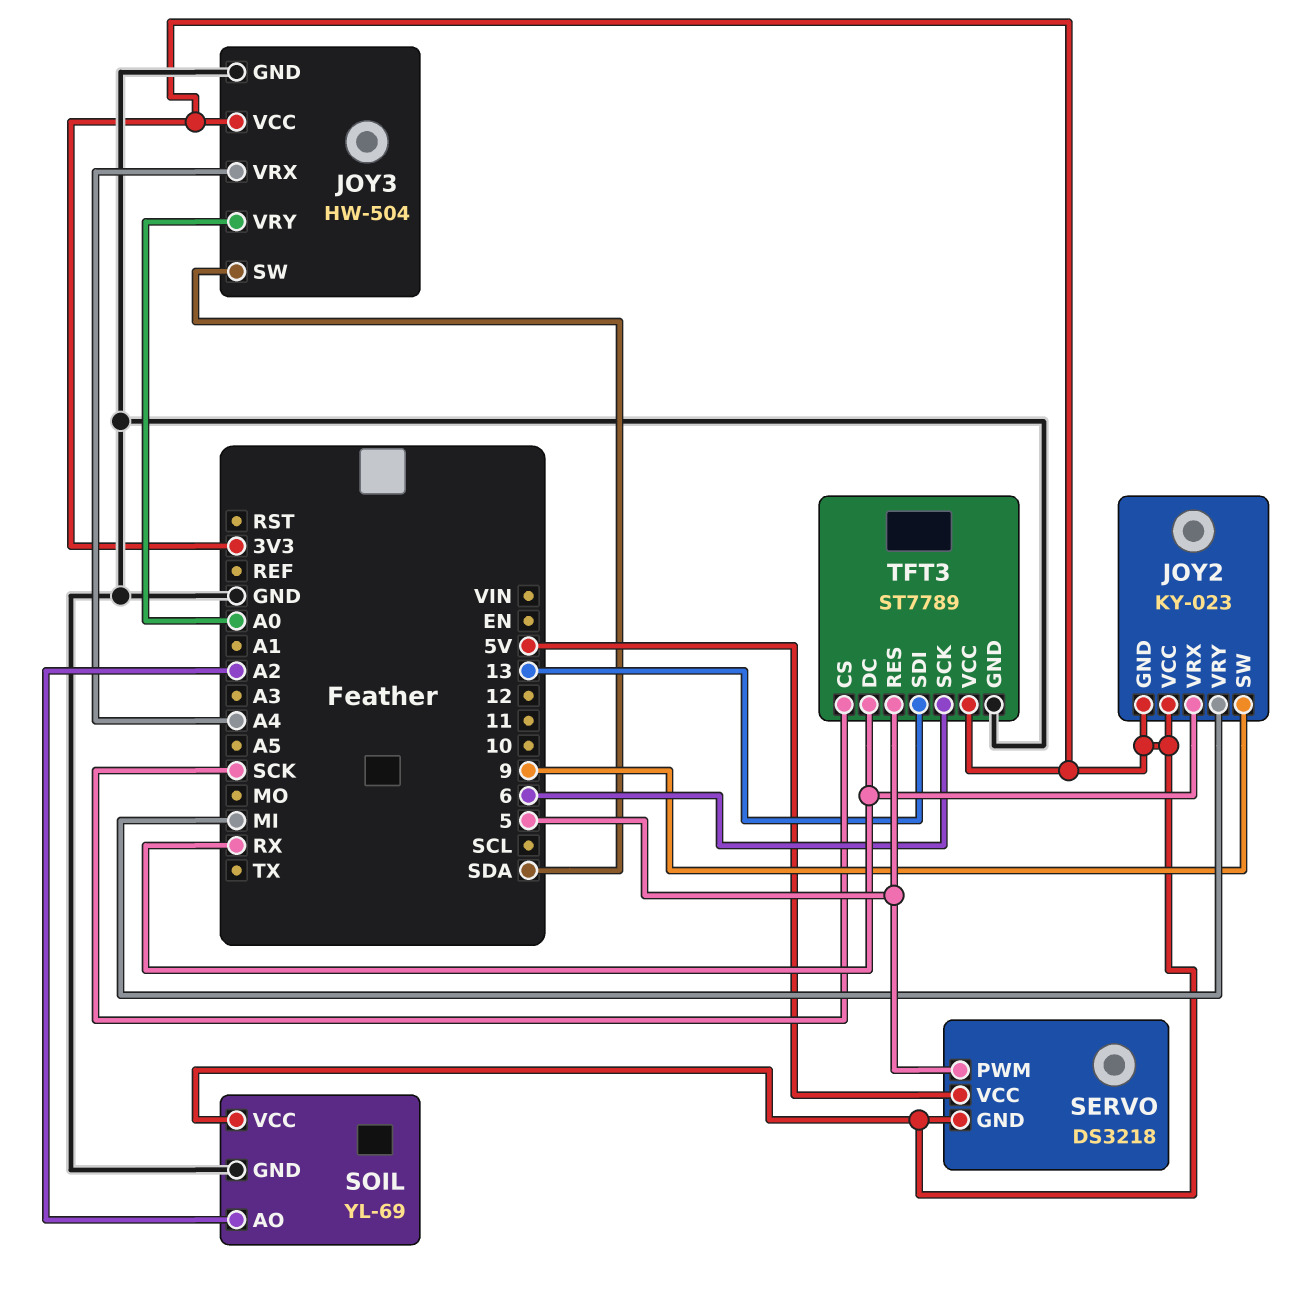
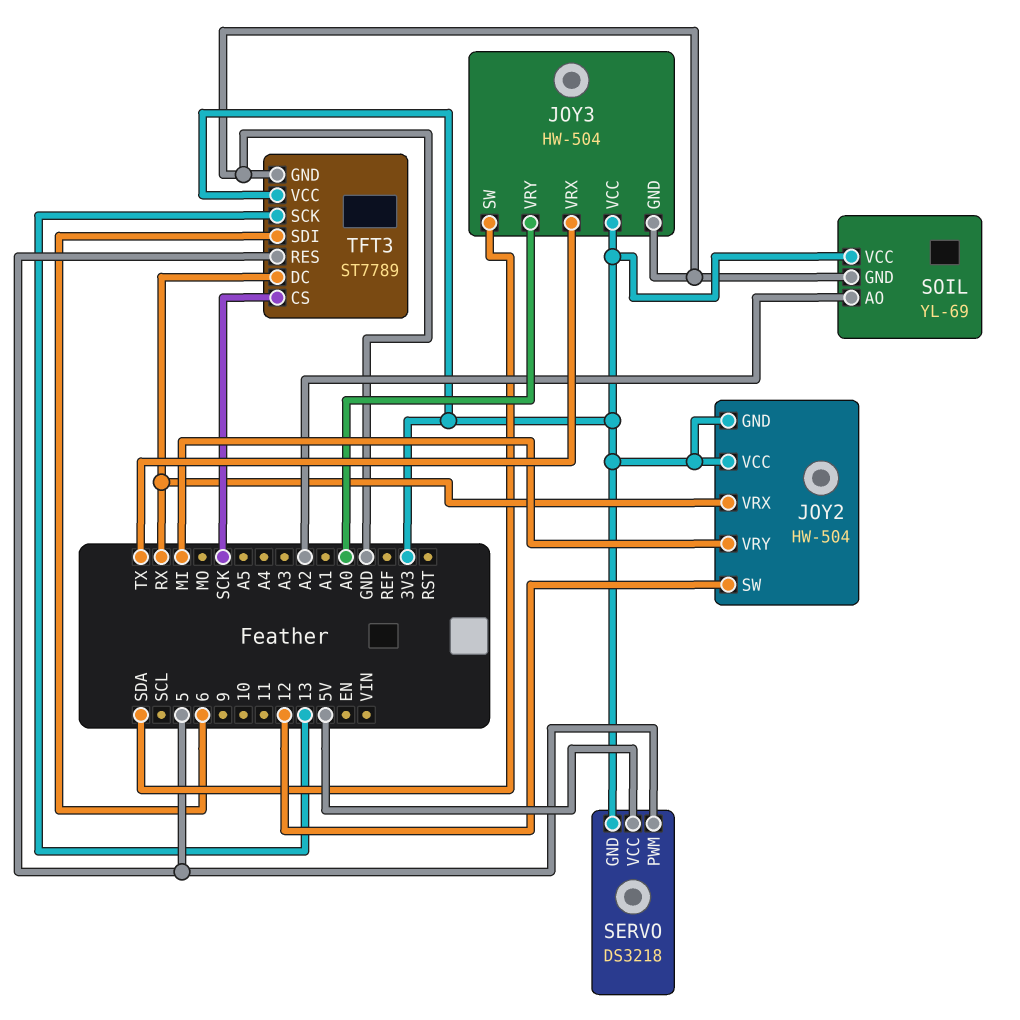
JOY2: KY-023 -> HW-504
JOY2 pin SW: 9 -> 12
JOY3 pin VRX: A4 -> TX
TFT3 pin SCK: 6 -> 13
TFT3 pin SDI: 13 -> 6

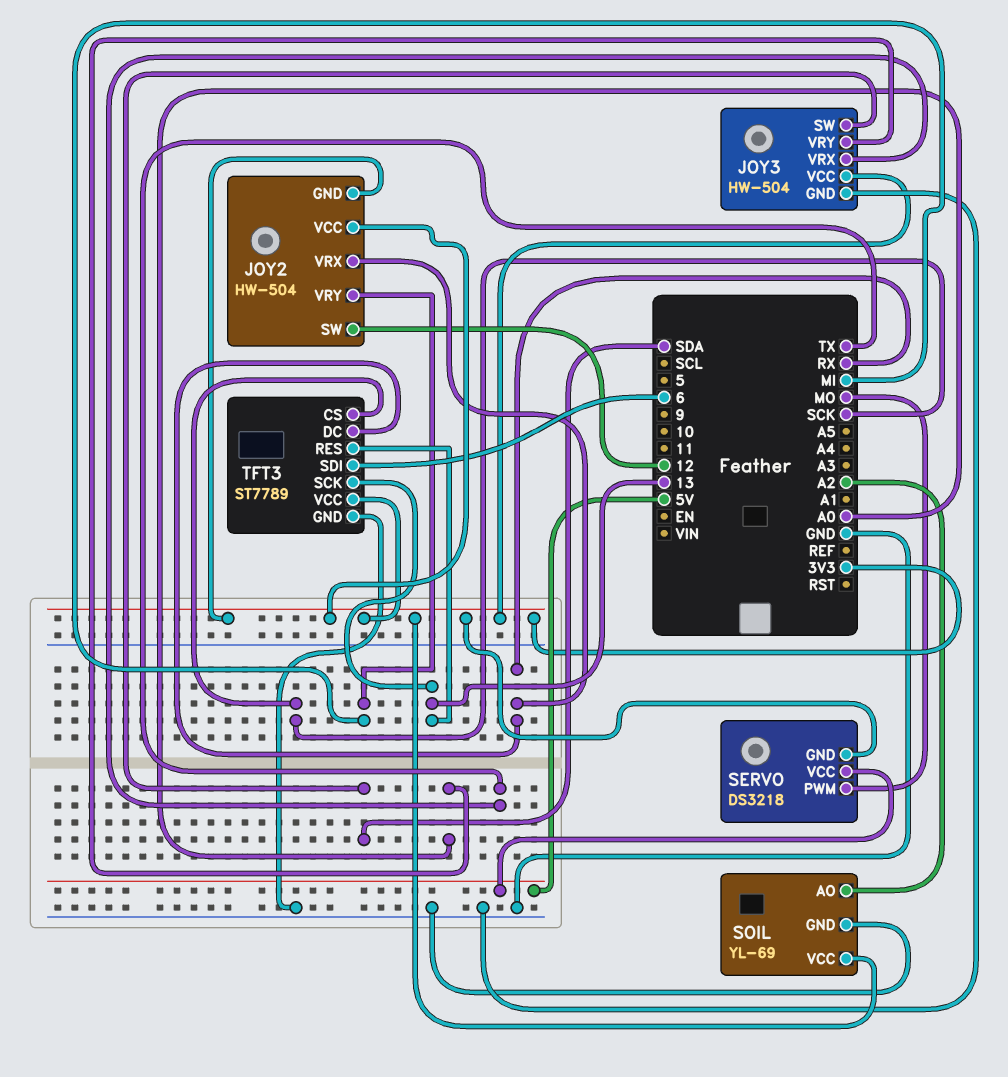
SERVO pin PWM: 5 -> MO
TFT3 pin RES: 5 -> 13

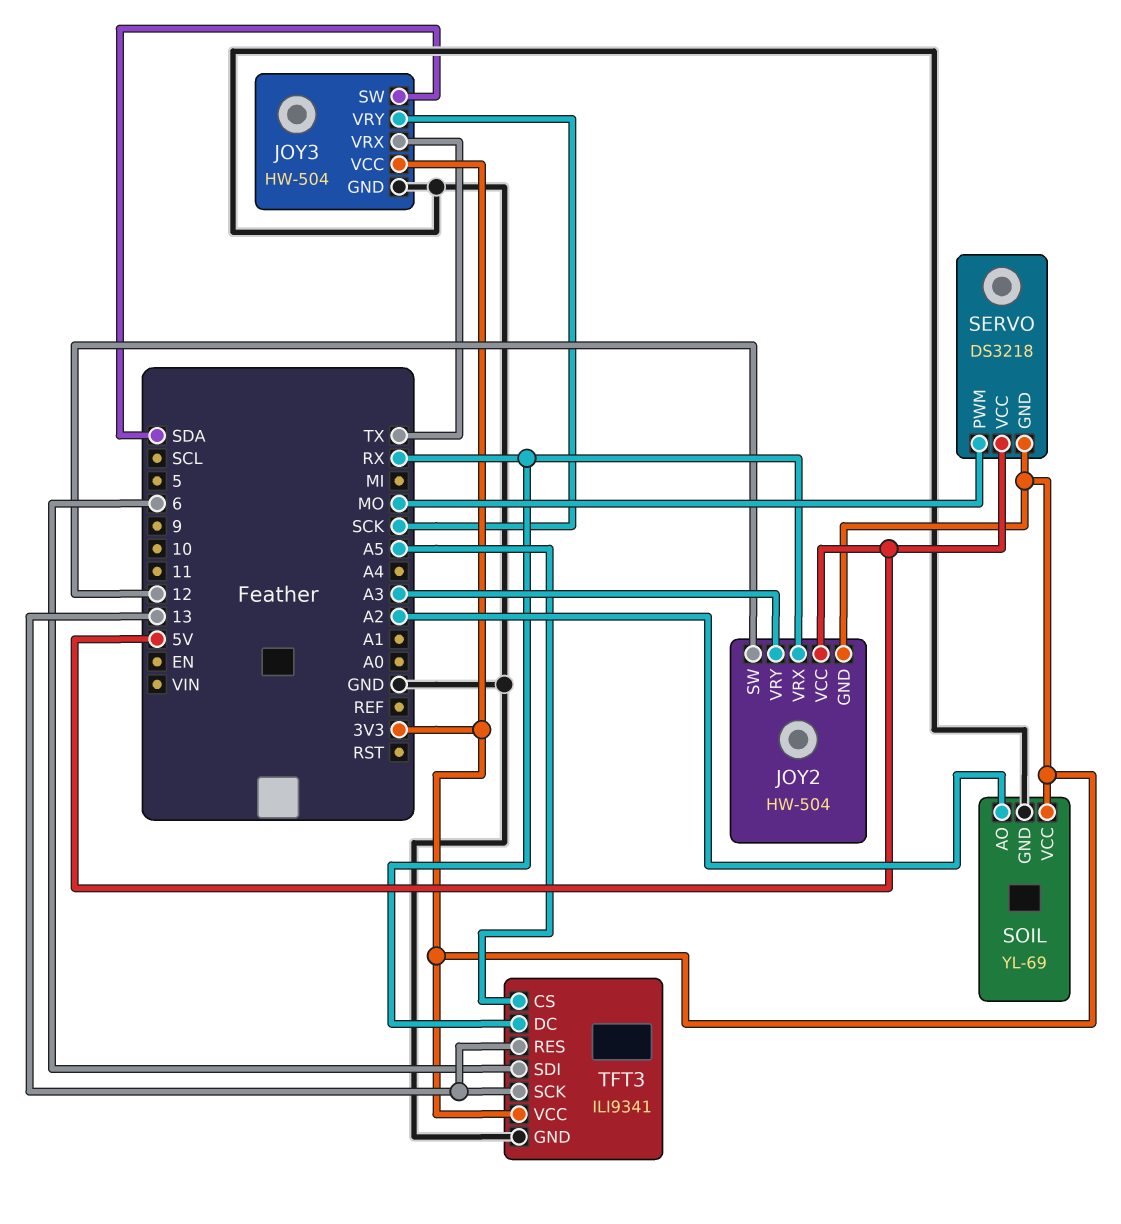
JOY2 pin VCC: 3V3 -> 5V
JOY2 pin VRY: MI -> A3
JOY3 pin VRY: A0 -> SCK
TFT3: ST7789 -> ILI9341
TFT3 pin CS: SCK -> A5

